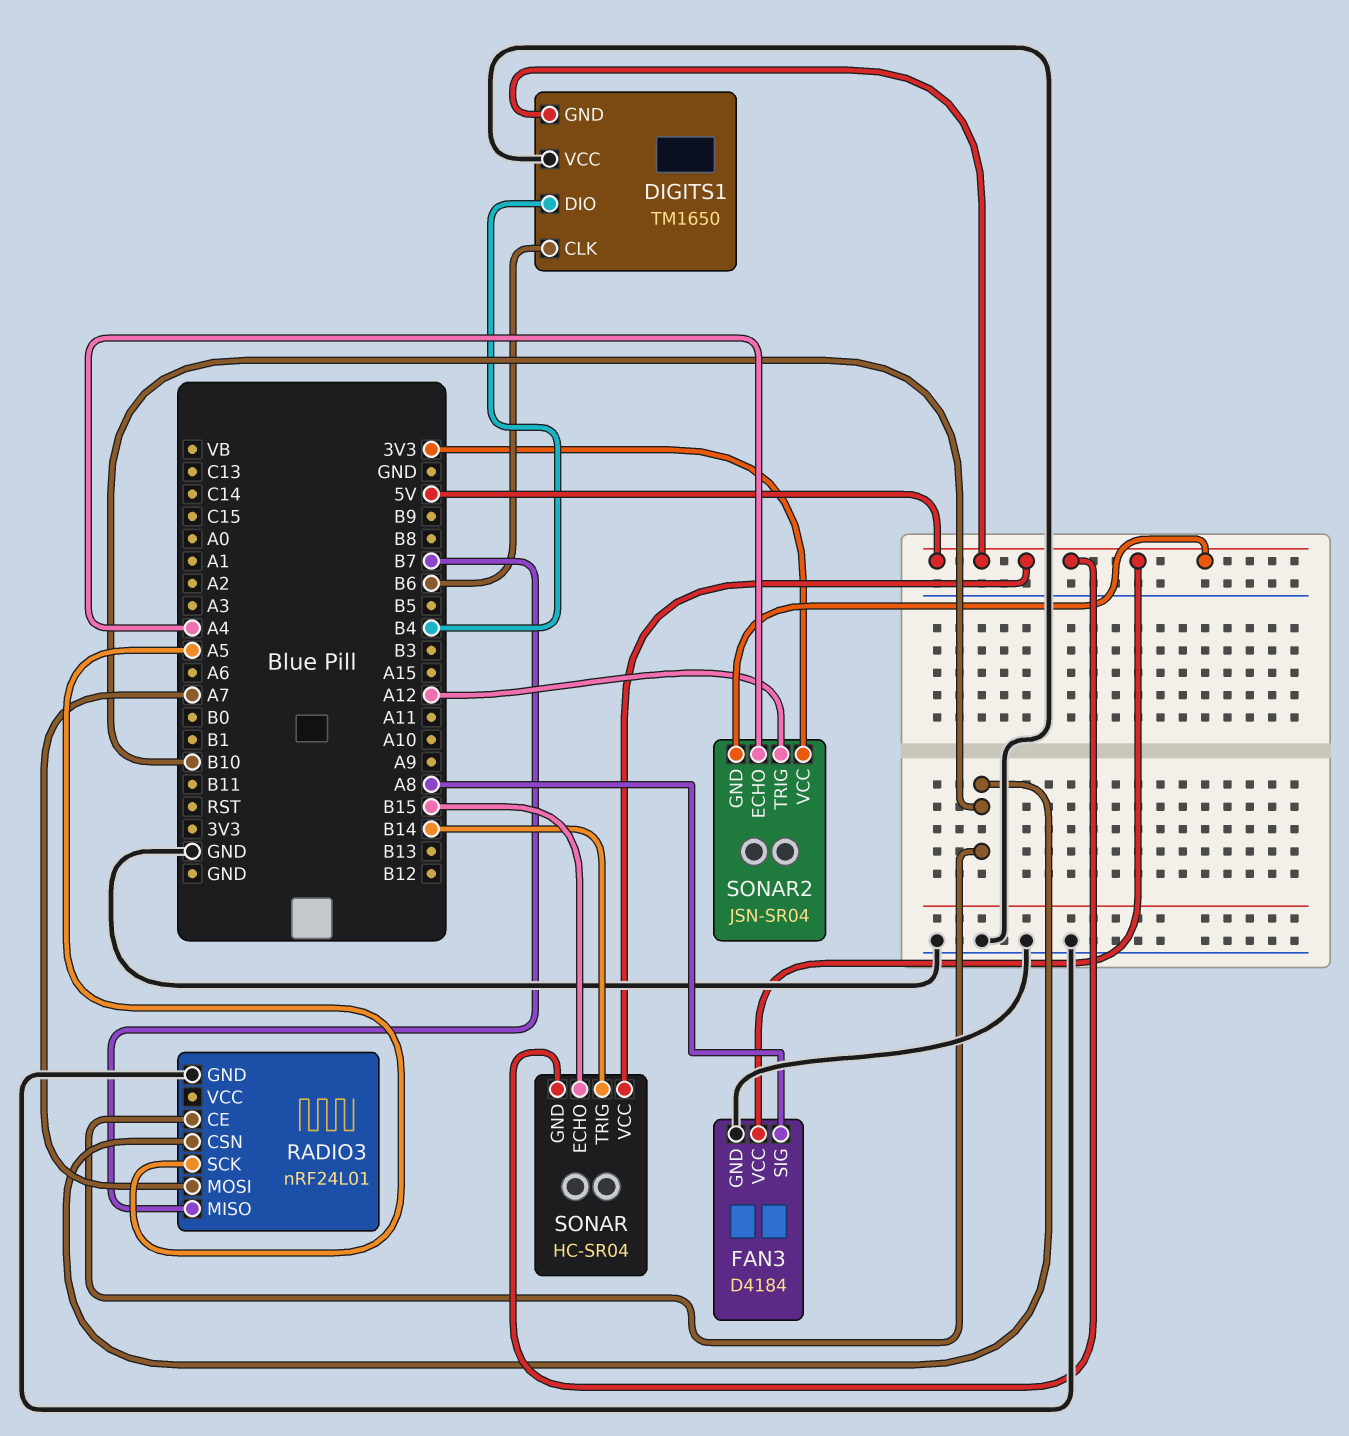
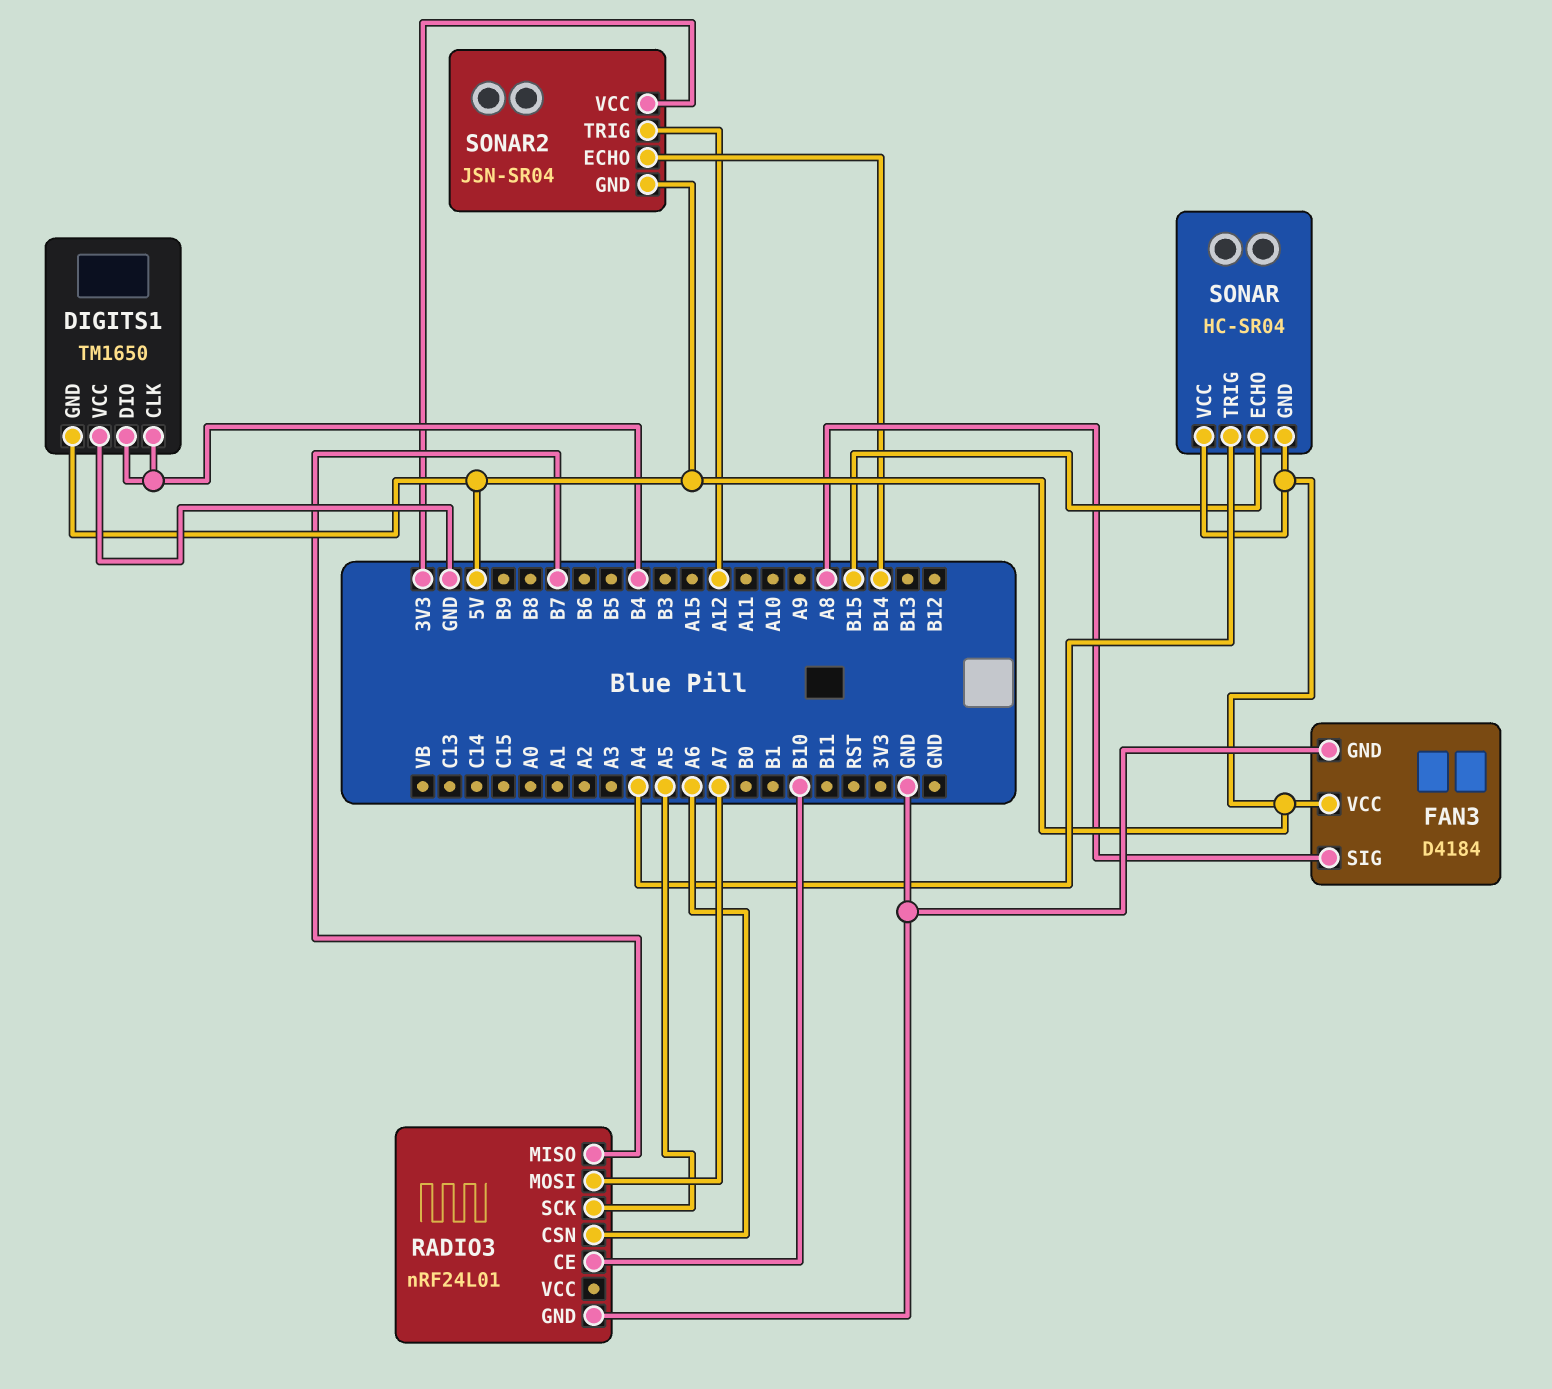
DIGITS1 pin CLK: B6 -> B4
RADIO3 pin CSN: B10 -> A6
SONAR pin TRIG: B14 -> A4
SONAR2 pin ECHO: A4 -> B14

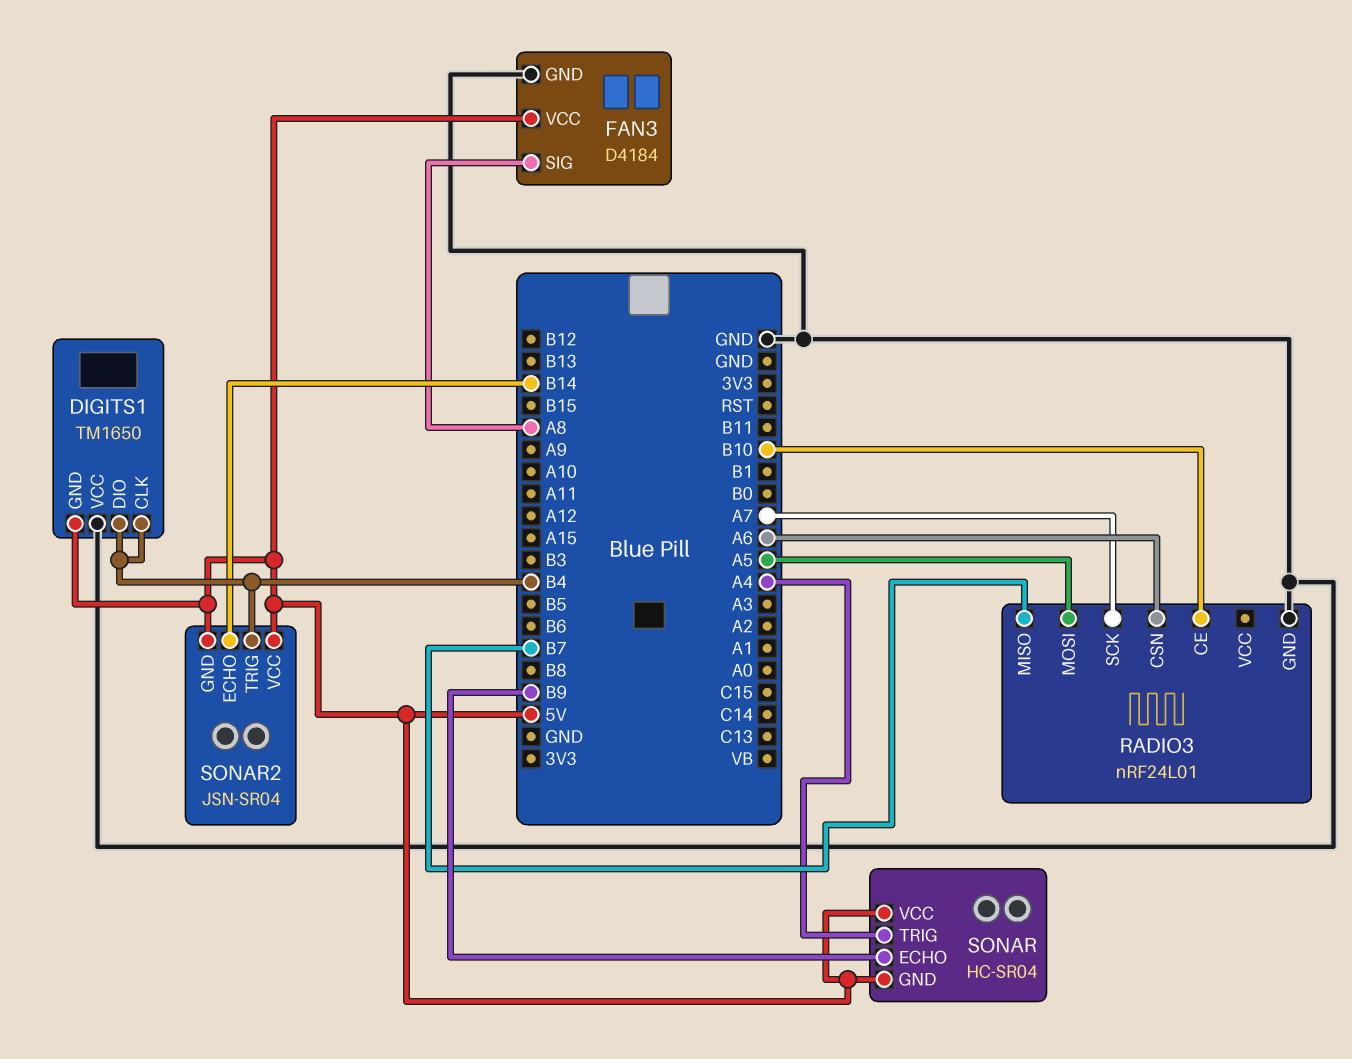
RADIO3 pin MOSI: A7 -> A5
RADIO3 pin SCK: A5 -> A7
SONAR pin ECHO: B15 -> B9
SONAR2 pin TRIG: A12 -> B4
SONAR2 pin VCC: 3V3 -> 5V

